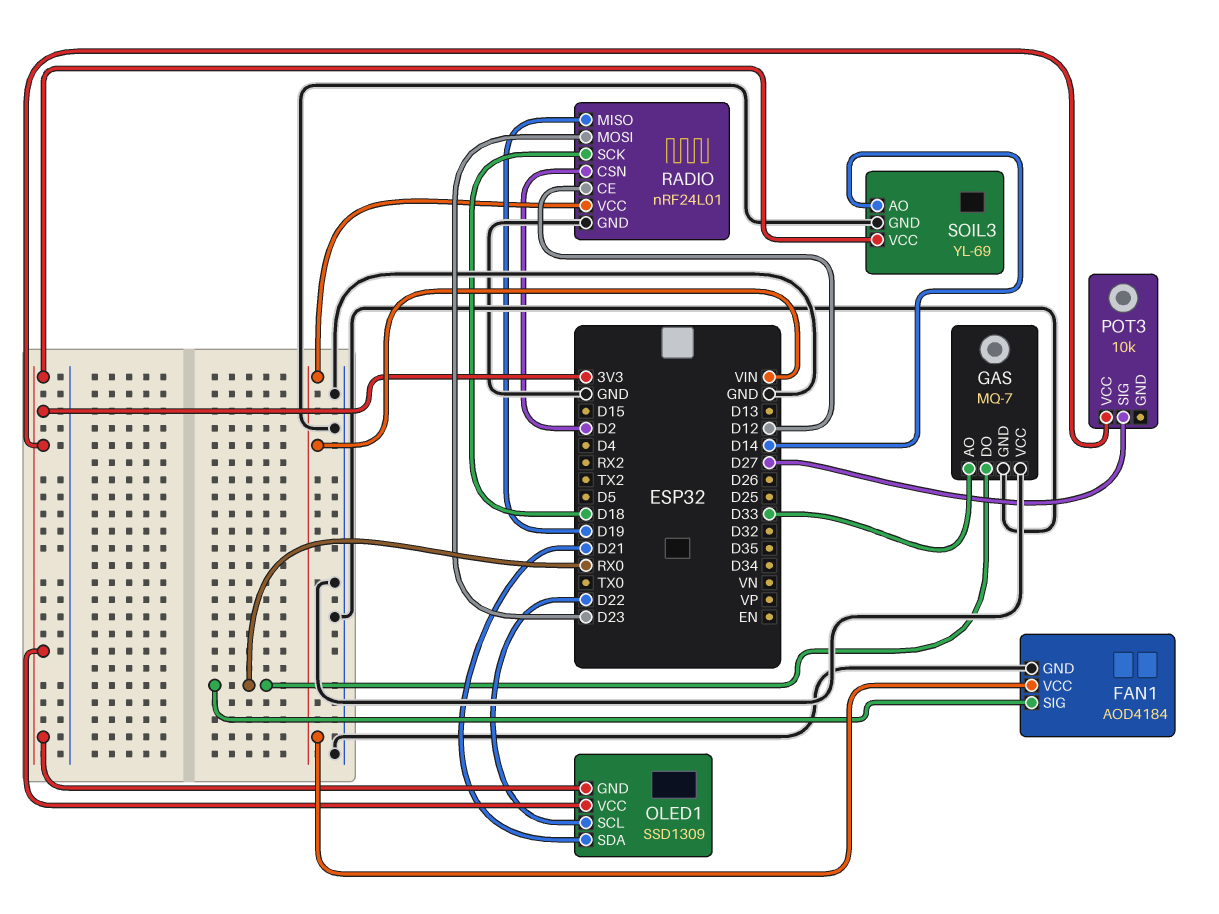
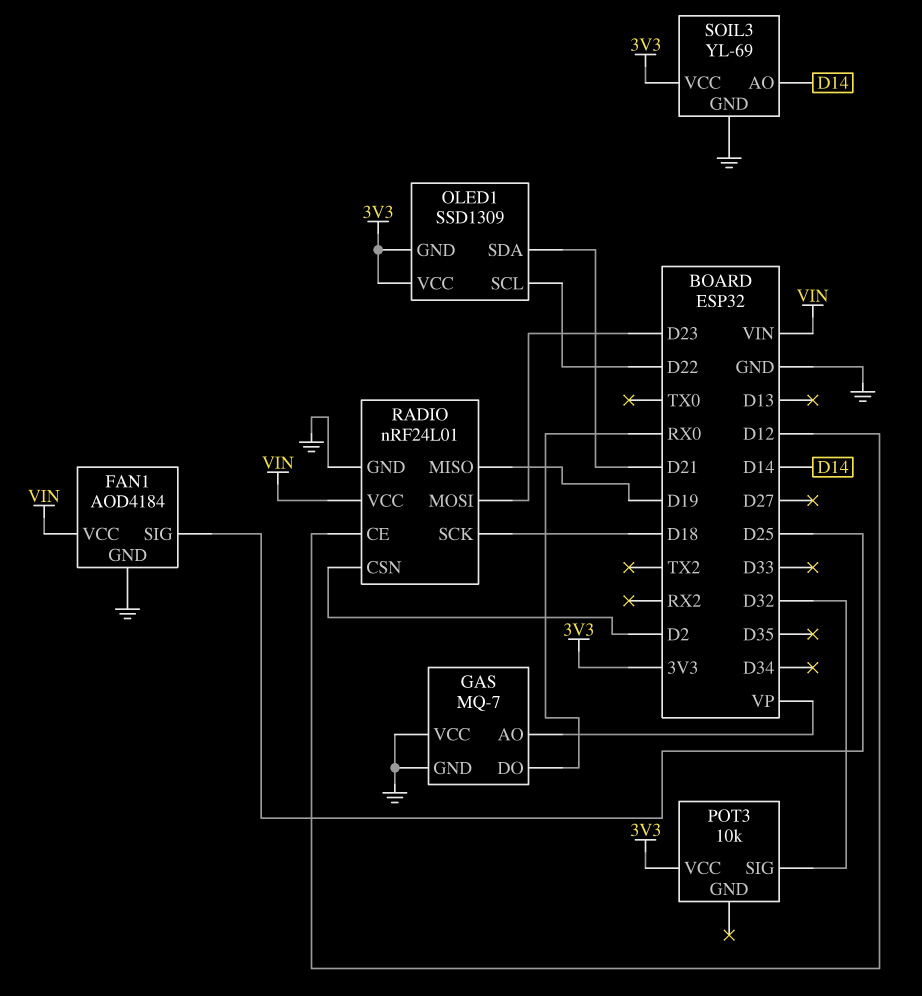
FAN1 pin SIG: RX0 -> D25
GAS pin AO: D33 -> VP
POT3 pin SIG: D27 -> D32

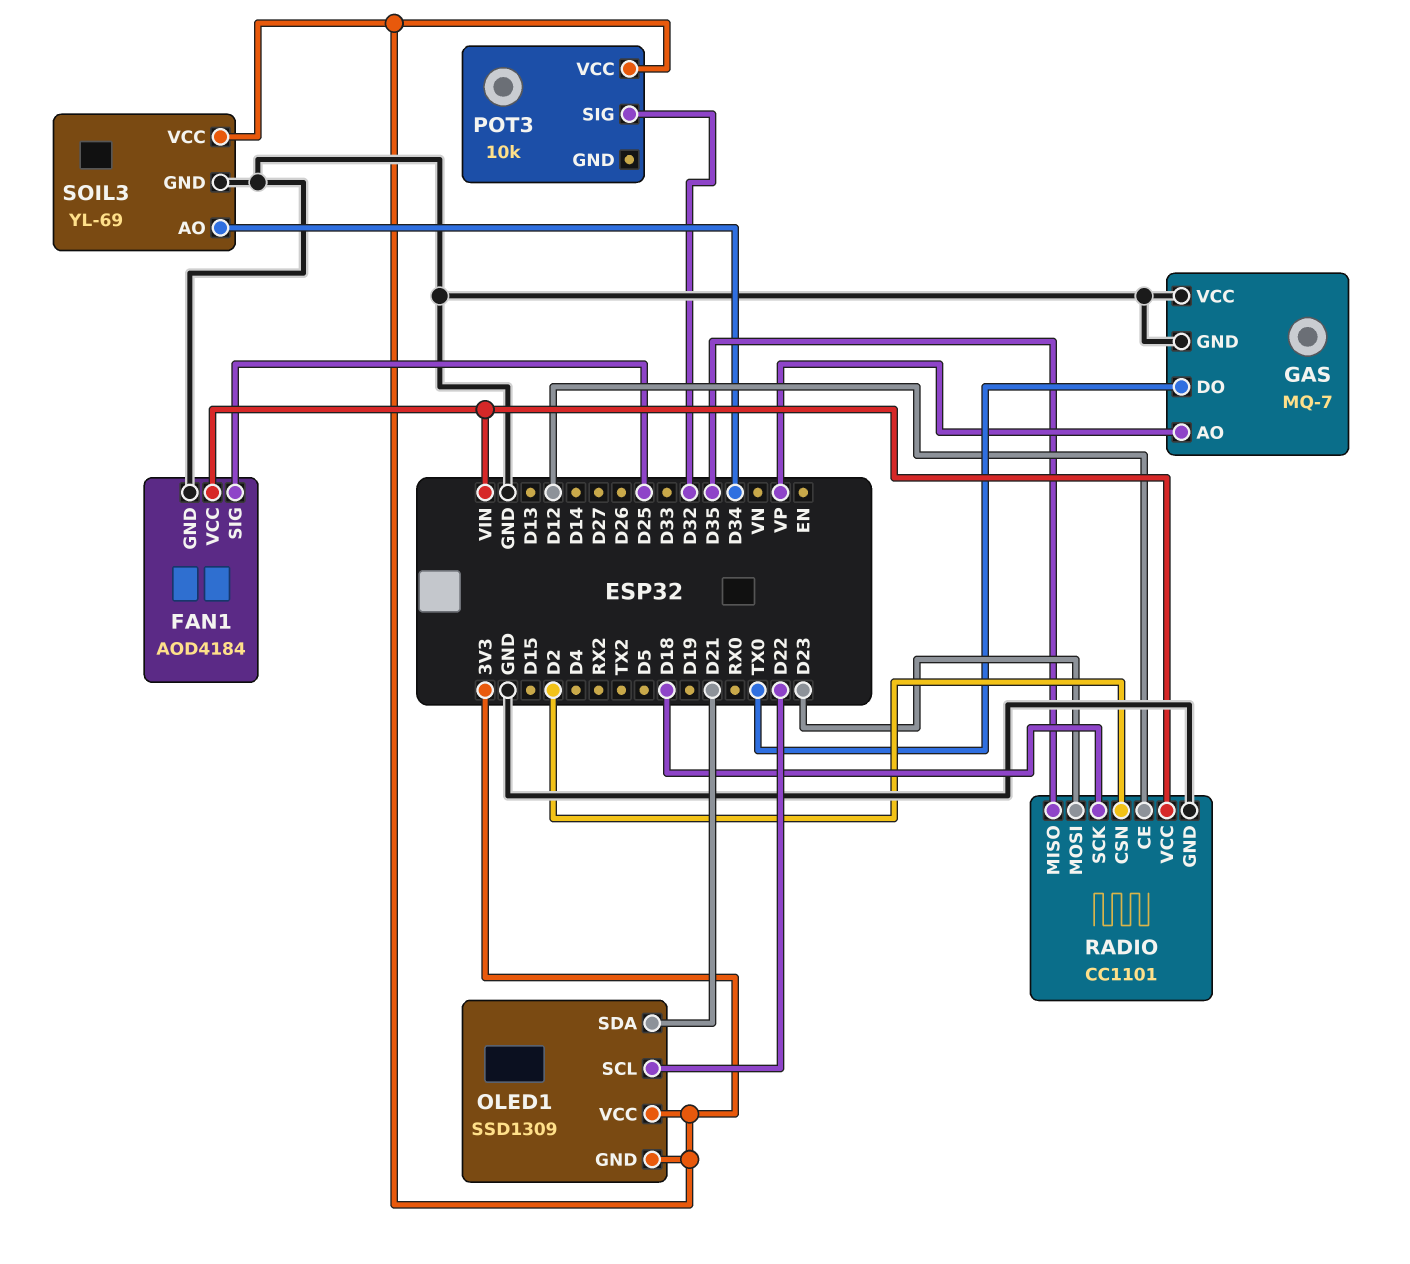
GAS pin DO: RX0 -> TX0
RADIO: nRF24L01 -> CC1101
RADIO pin MISO: D19 -> D35
SOIL3 pin AO: D14 -> D34

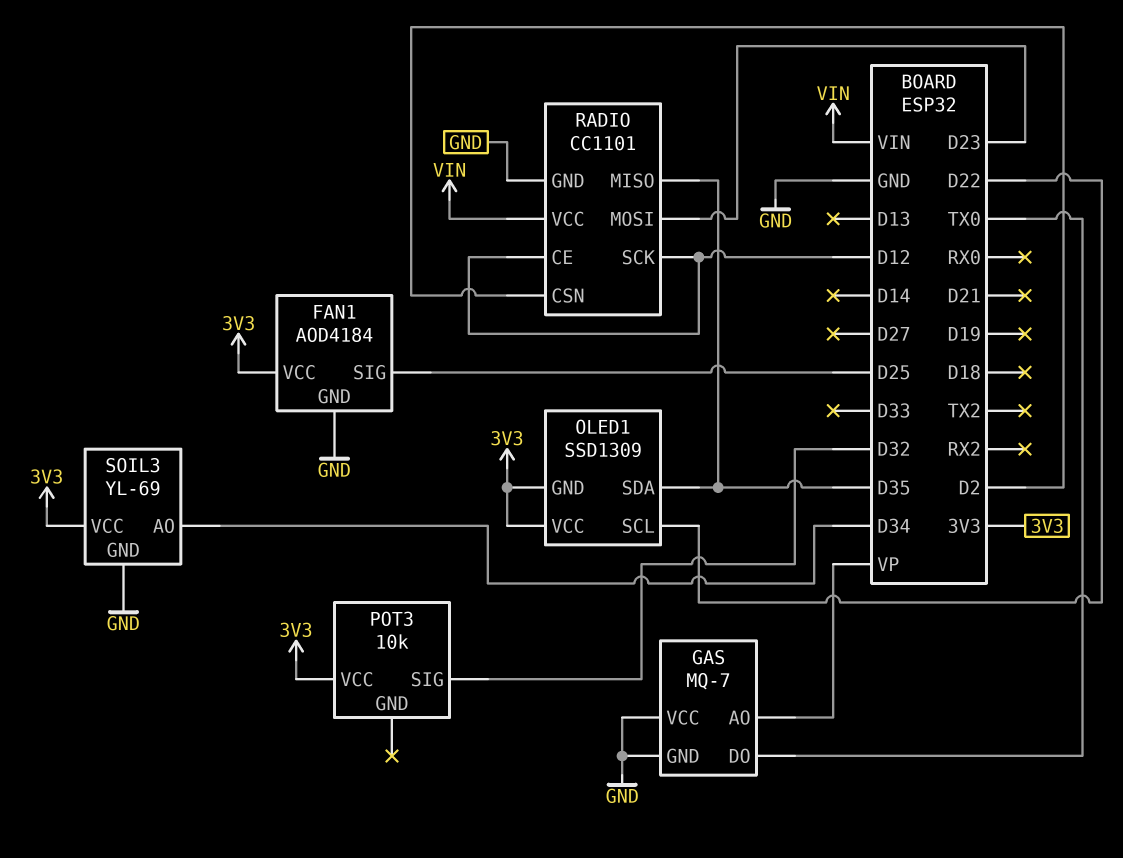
FAN1 pin VCC: VIN -> 3V3
OLED1 pin SDA: D21 -> D35
RADIO pin SCK: D18 -> D12

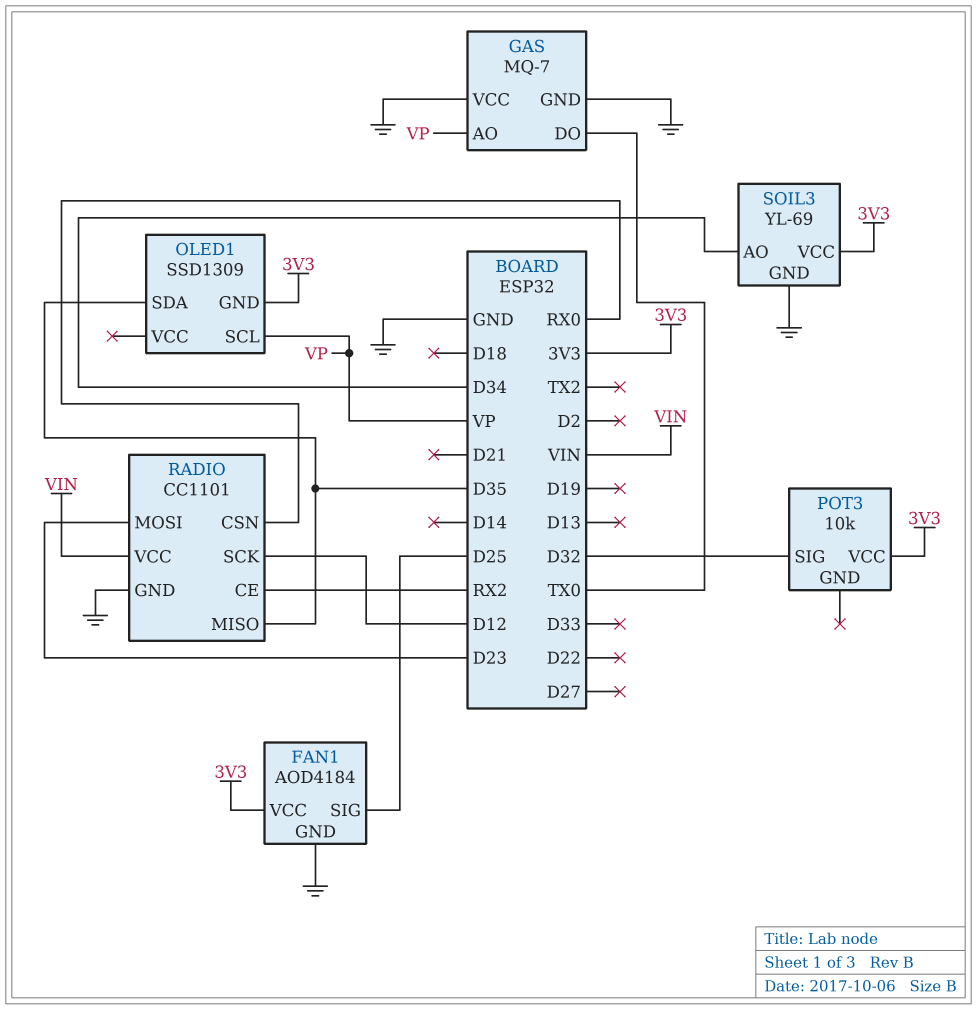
OLED1 pin SCL: D22 -> VP
OLED1 pin VCC: 3V3 -> none
RADIO pin CE: D12 -> RX2
RADIO pin CSN: D2 -> RX0

